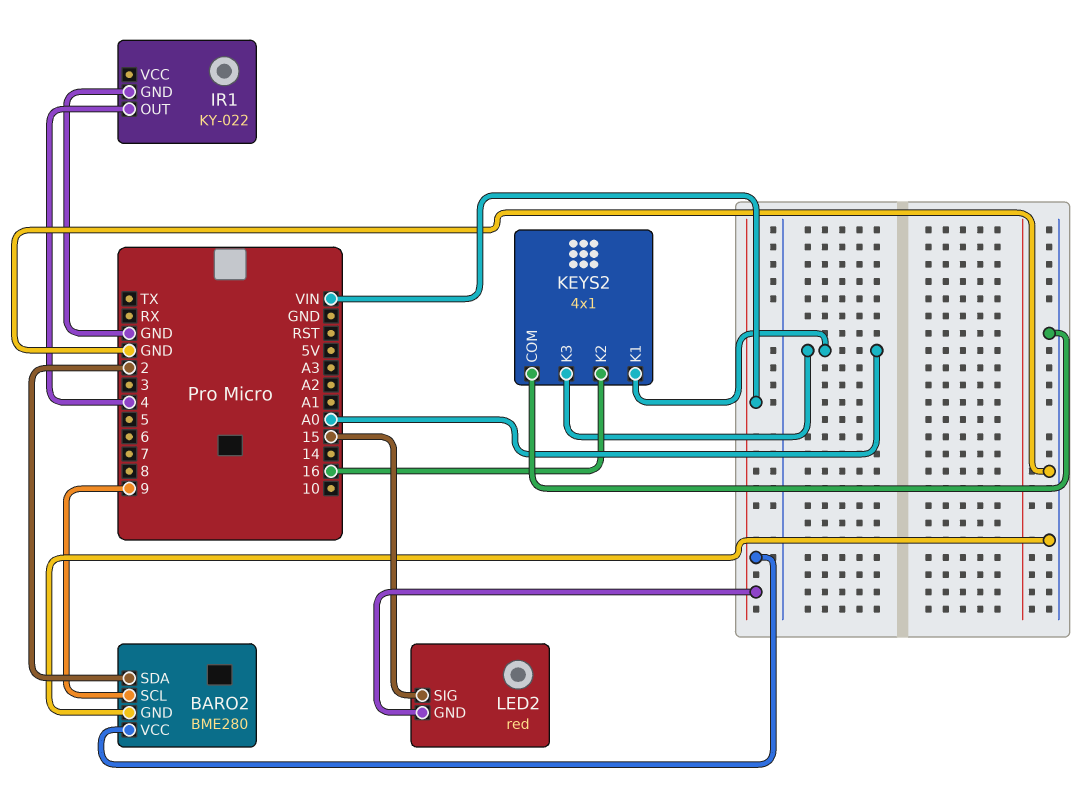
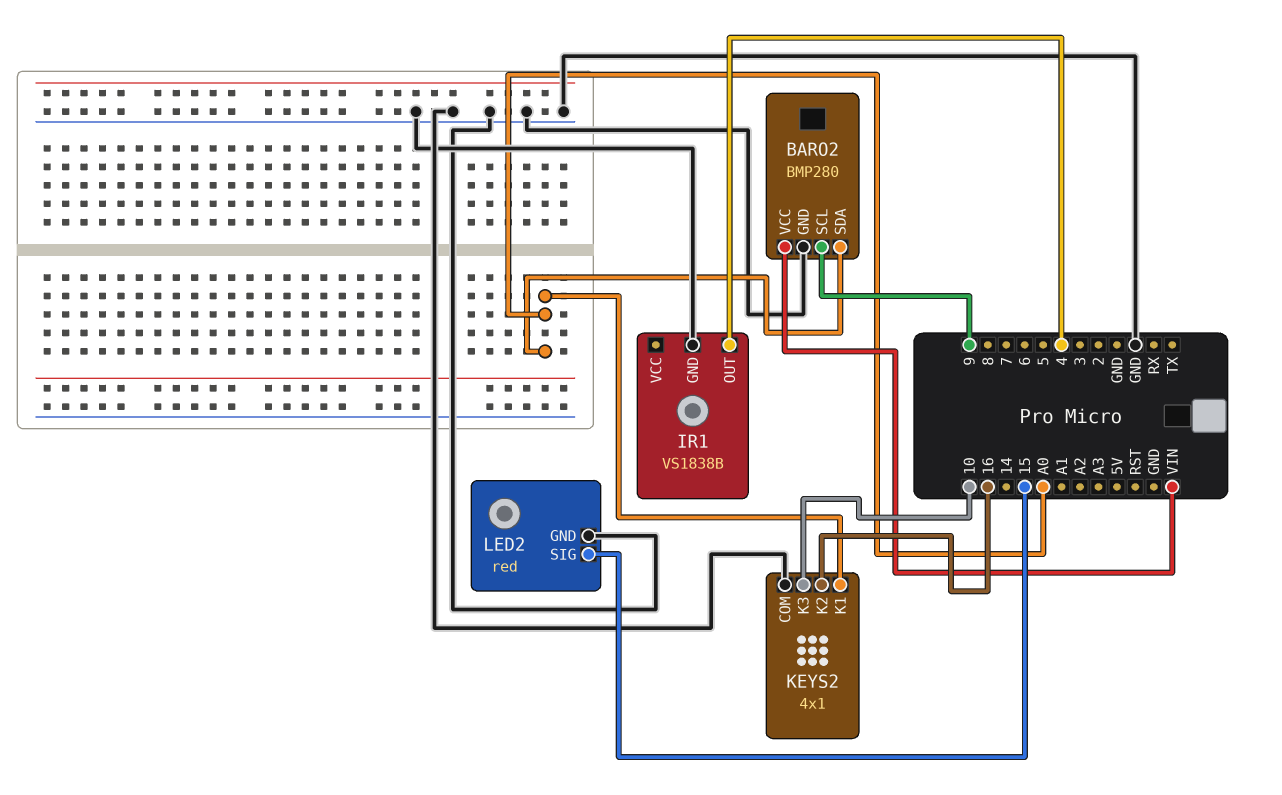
BARO2: BME280 -> BMP280
BARO2 pin SDA: 2 -> A0
IR1: KY-022 -> VS1838B
KEYS2 pin K3: A0 -> 10
LED2 pin GND: VIN -> GND

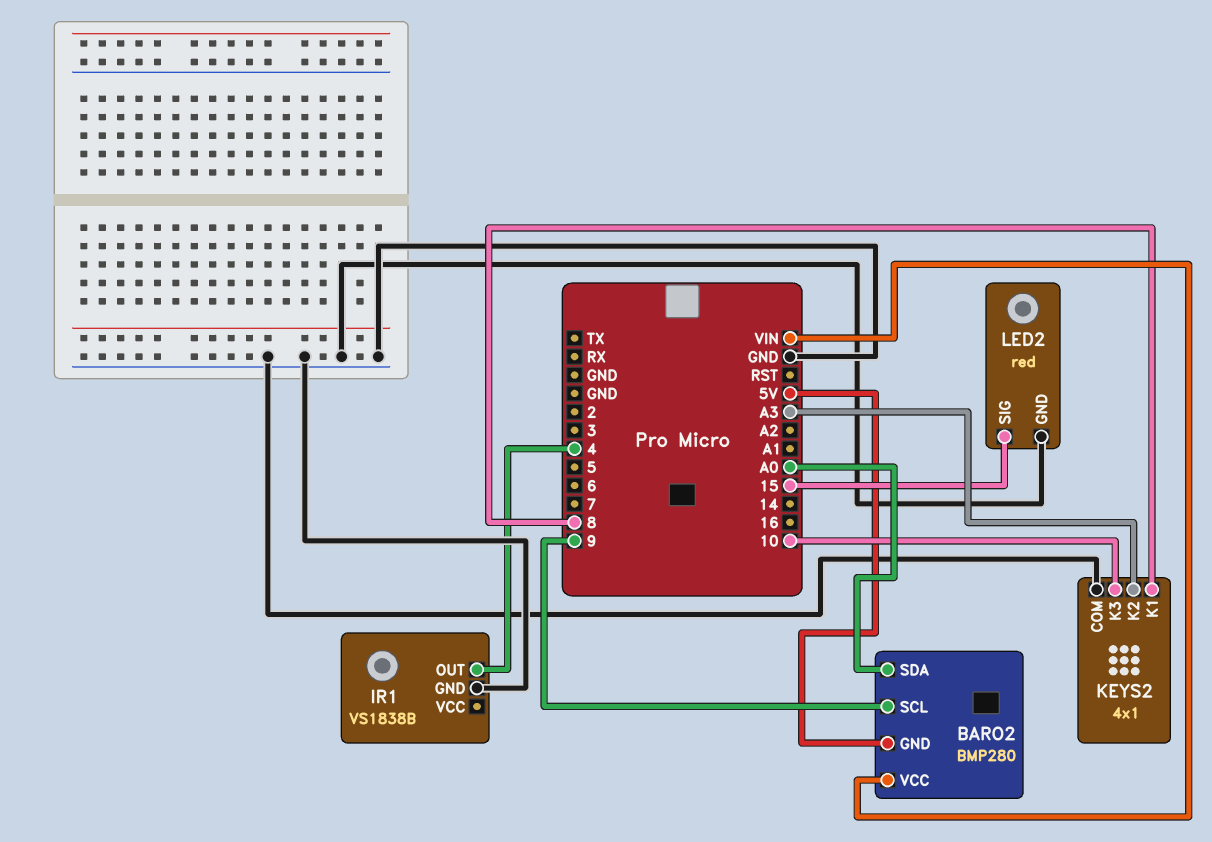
BARO2 pin GND: GND -> 5V
KEYS2 pin K1: A0 -> 8
KEYS2 pin K2: 16 -> A3

